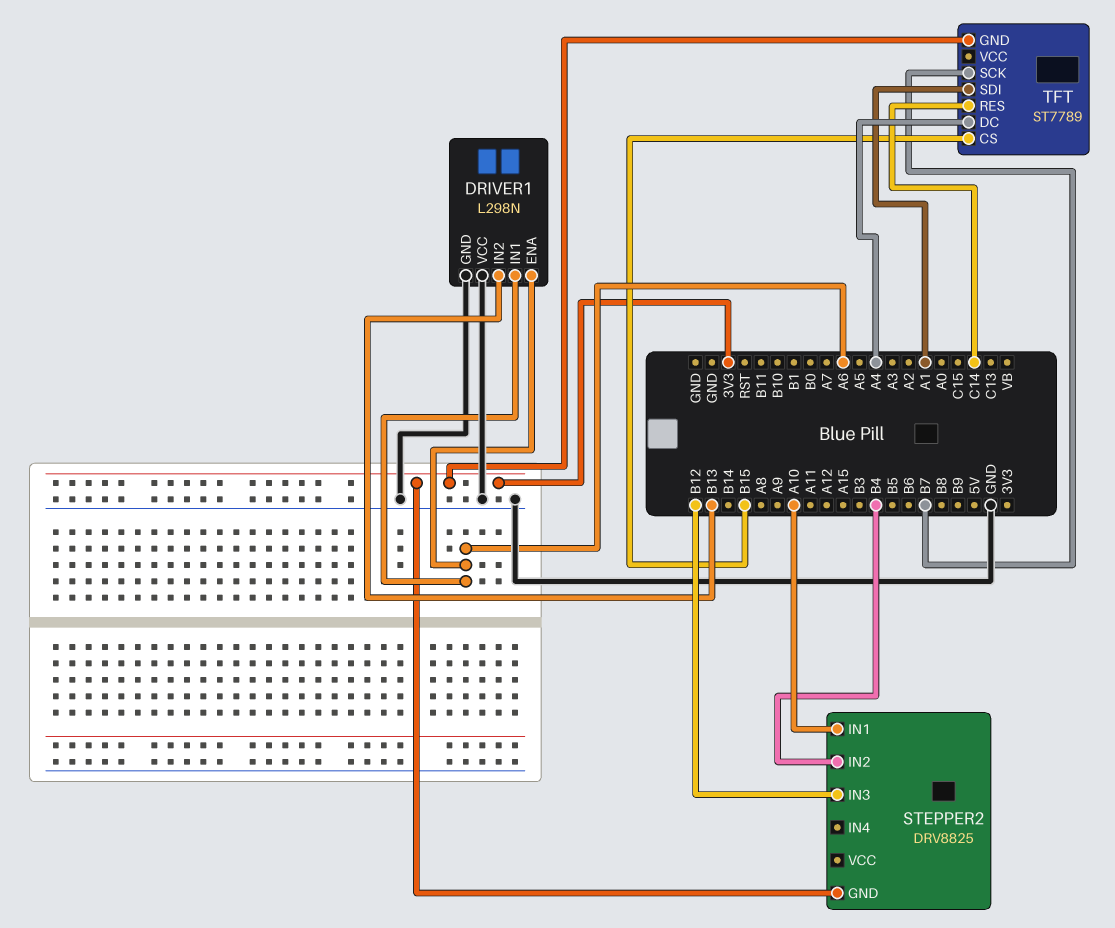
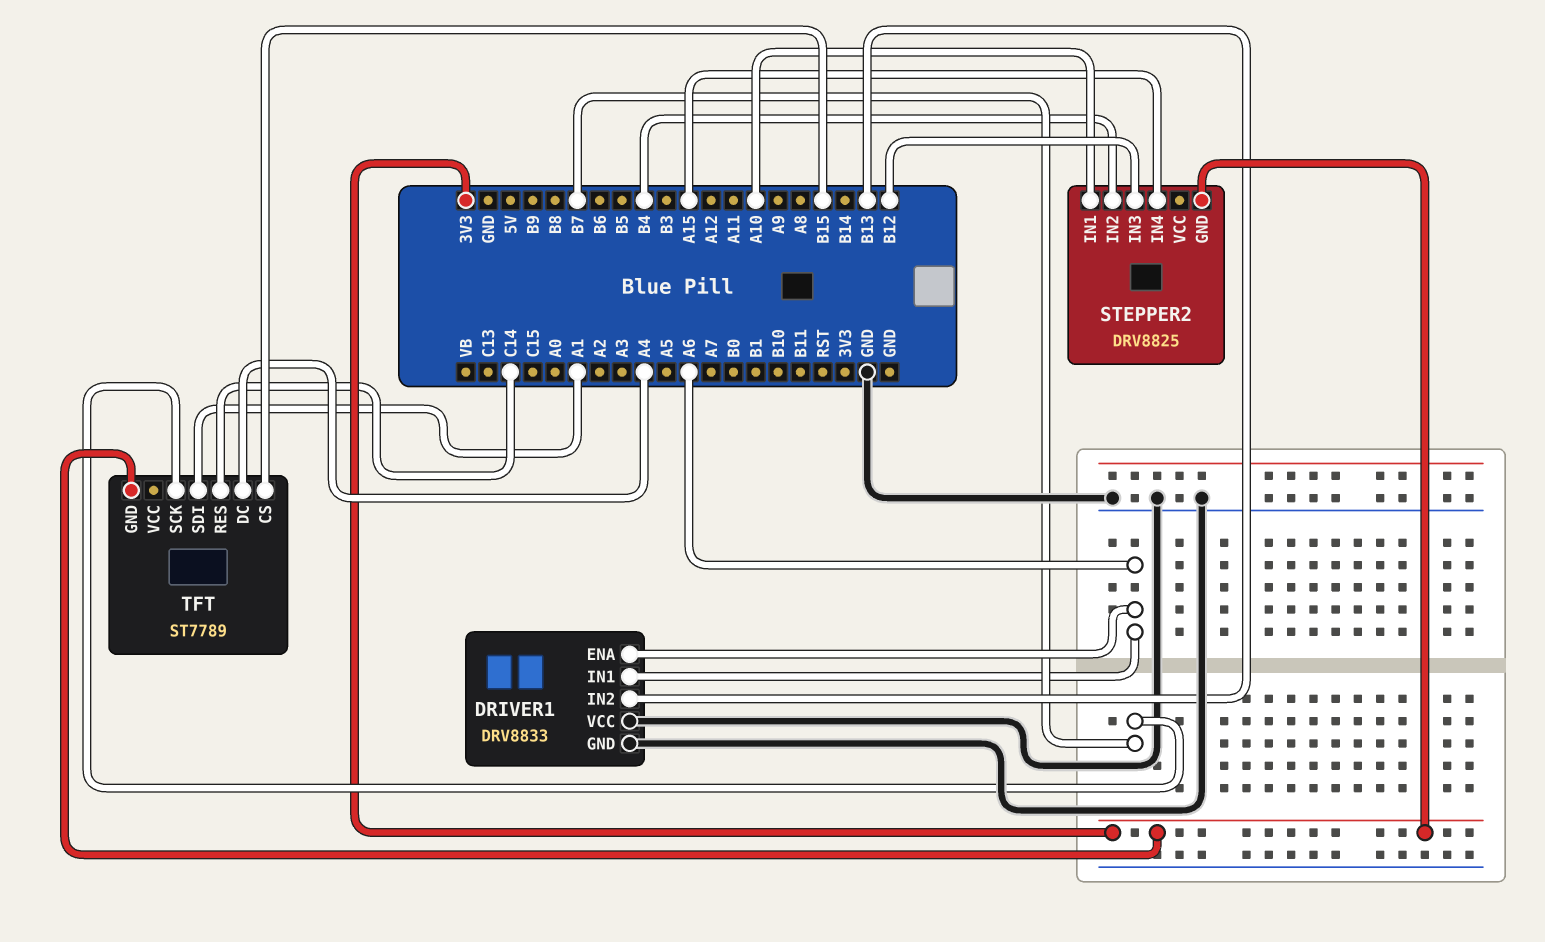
DRIVER1: L298N -> DRV8833
STEPPER2 pin IN4: none -> A15

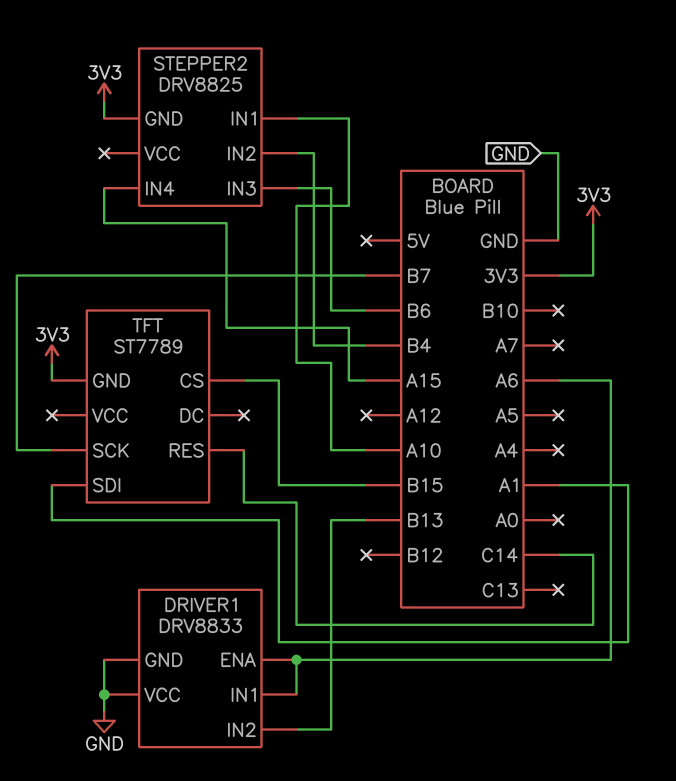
STEPPER2 pin IN3: B12 -> B6
TFT pin DC: A4 -> none

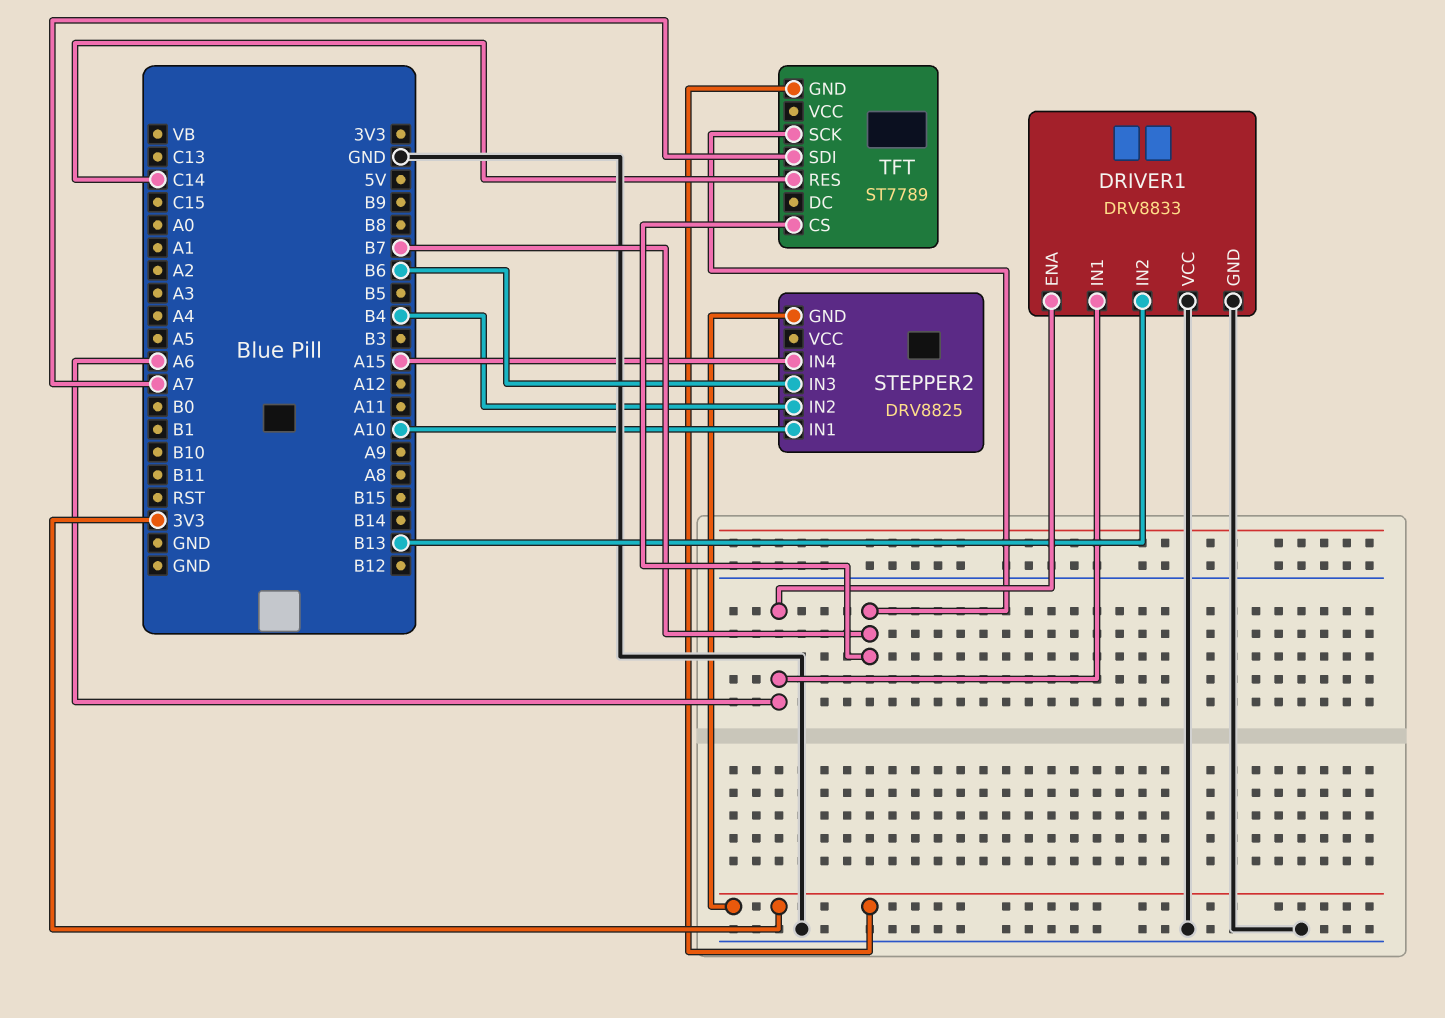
TFT pin CS: B15 -> B7
TFT pin SDI: A1 -> A7

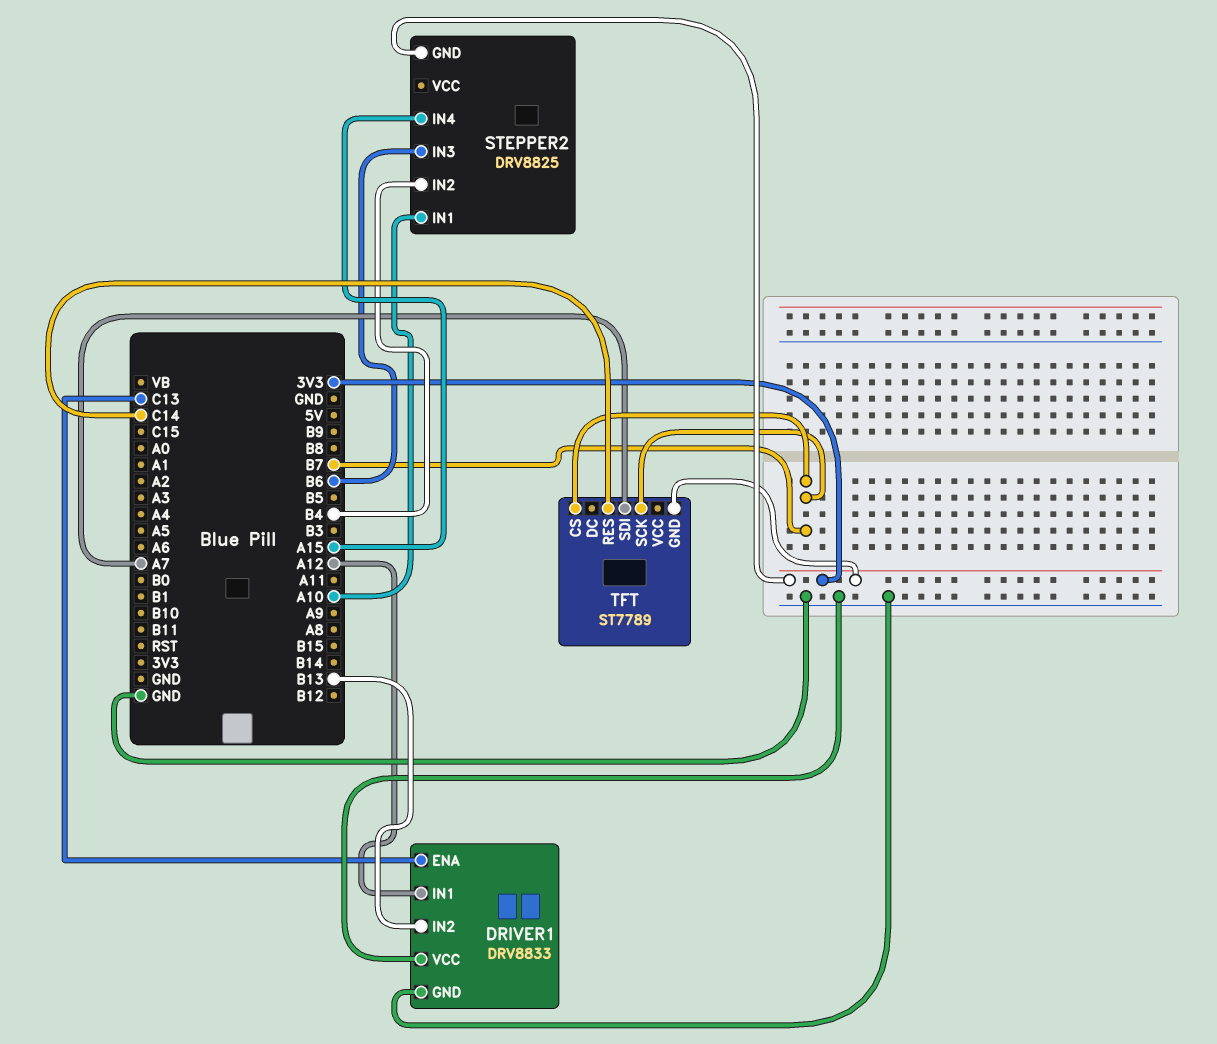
DRIVER1 pin ENA: A6 -> C13
DRIVER1 pin IN1: A6 -> A12

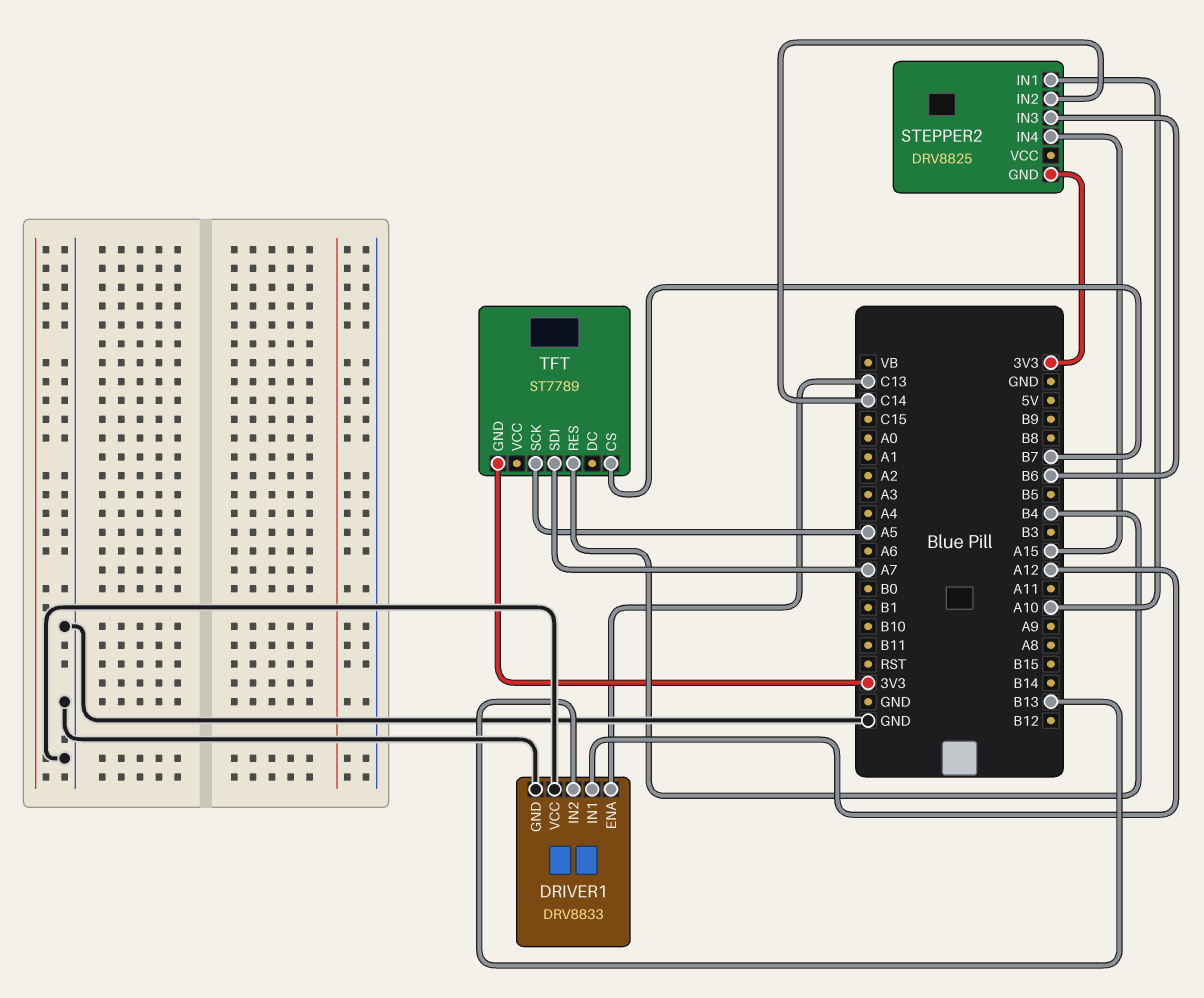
STEPPER2 pin IN2: B4 -> C14
TFT pin RES: C14 -> B4
TFT pin SCK: B7 -> A5

